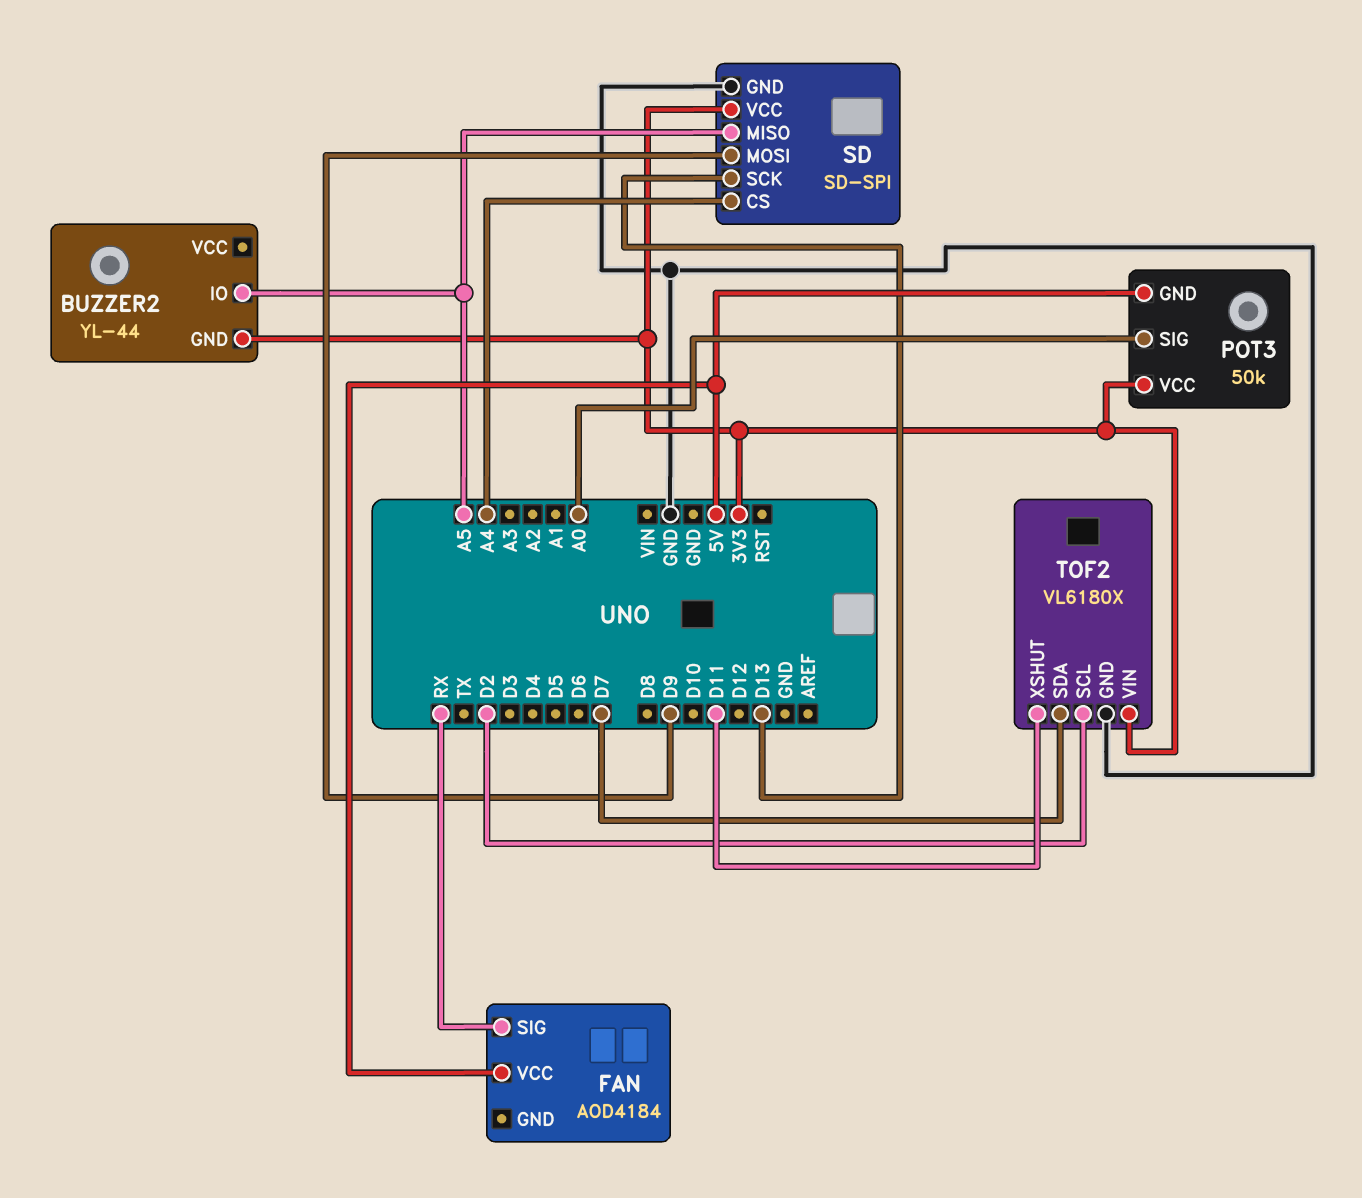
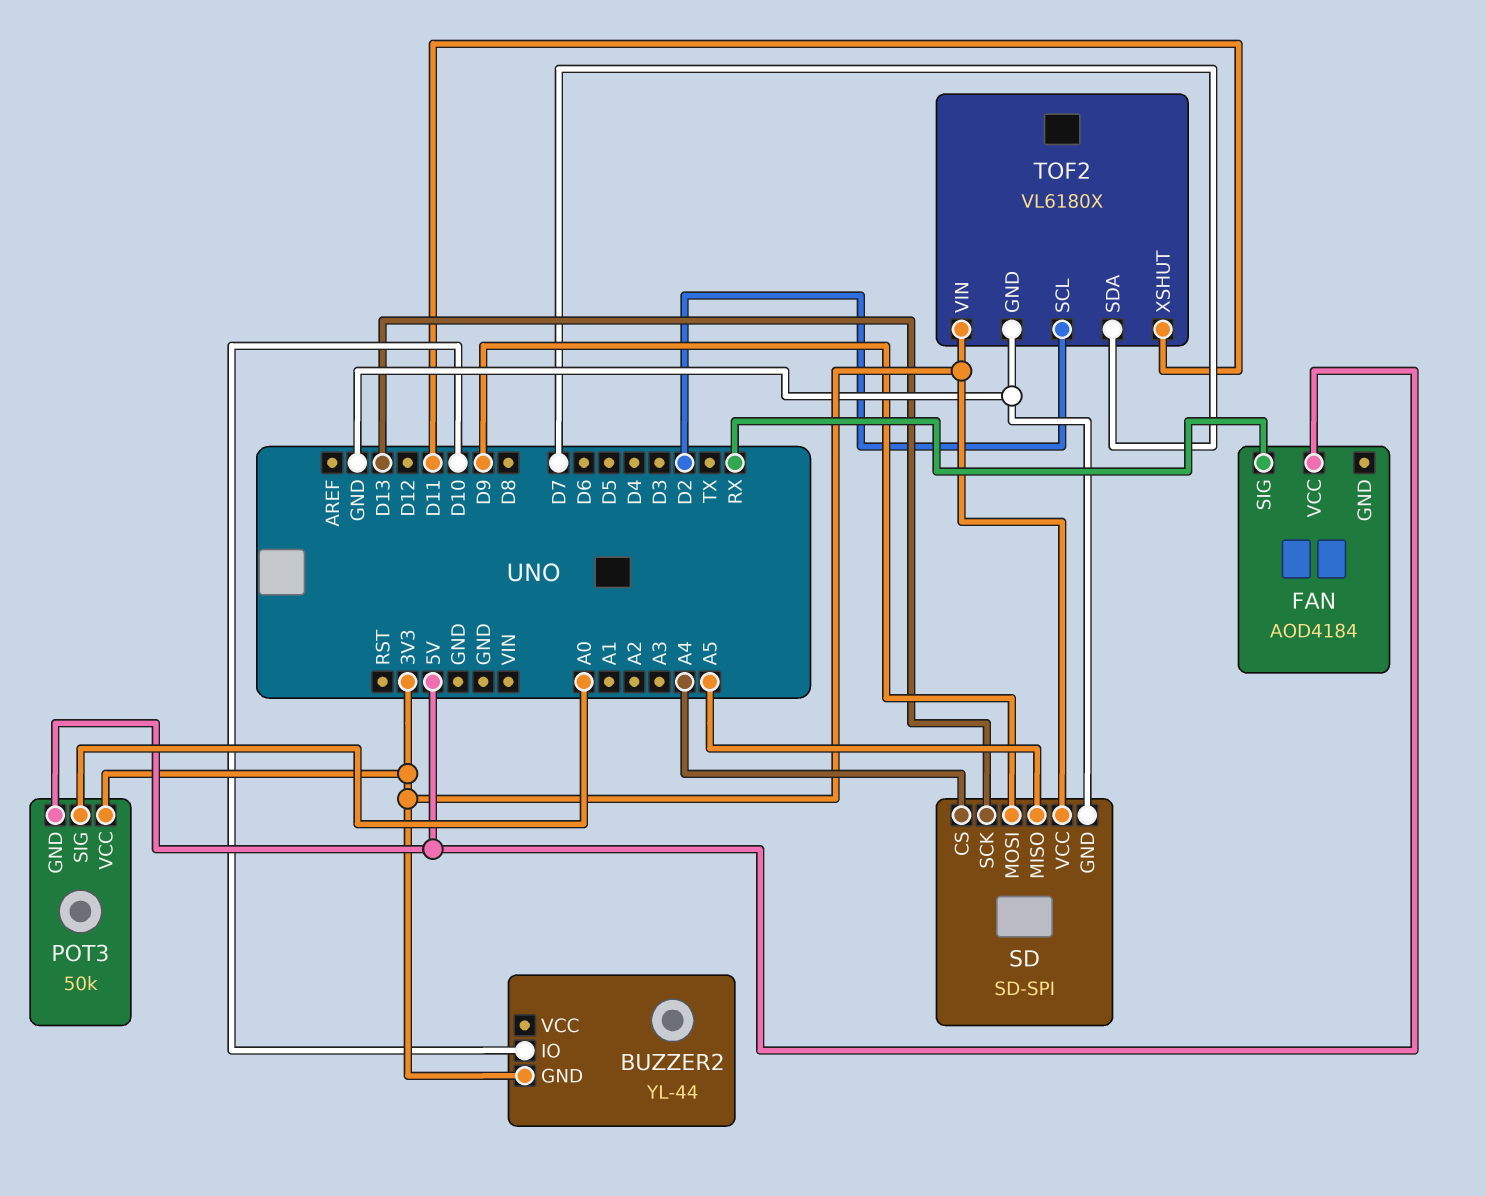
BUZZER2 pin IO: A5 -> D10

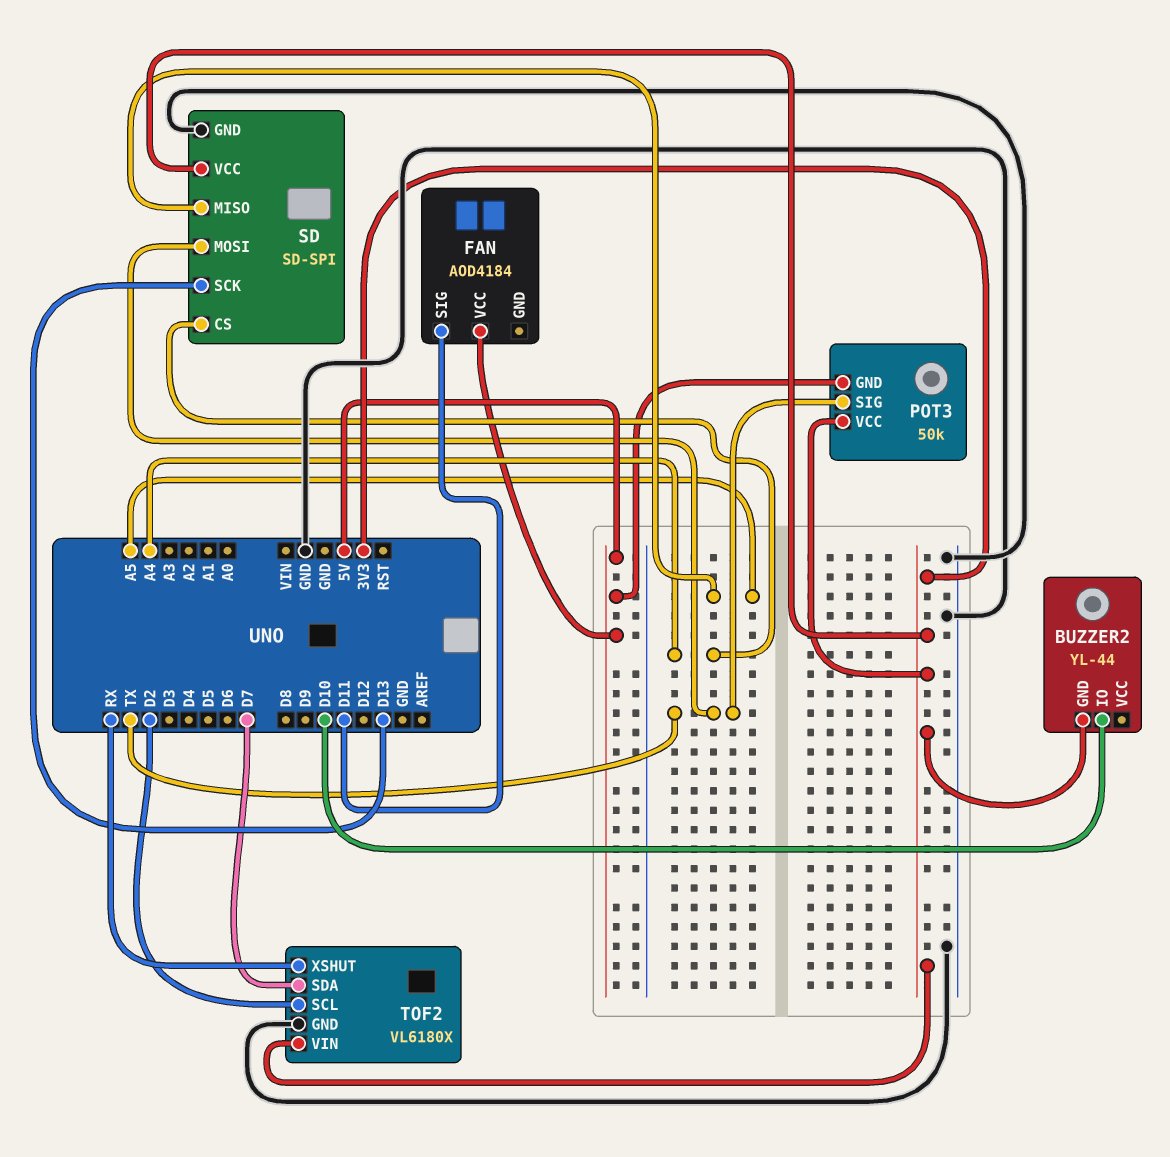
FAN pin SIG: RX -> D11
POT3 pin SIG: A0 -> TX
SD pin MOSI: D9 -> TX
TOF2 pin XSHUT: D11 -> RX

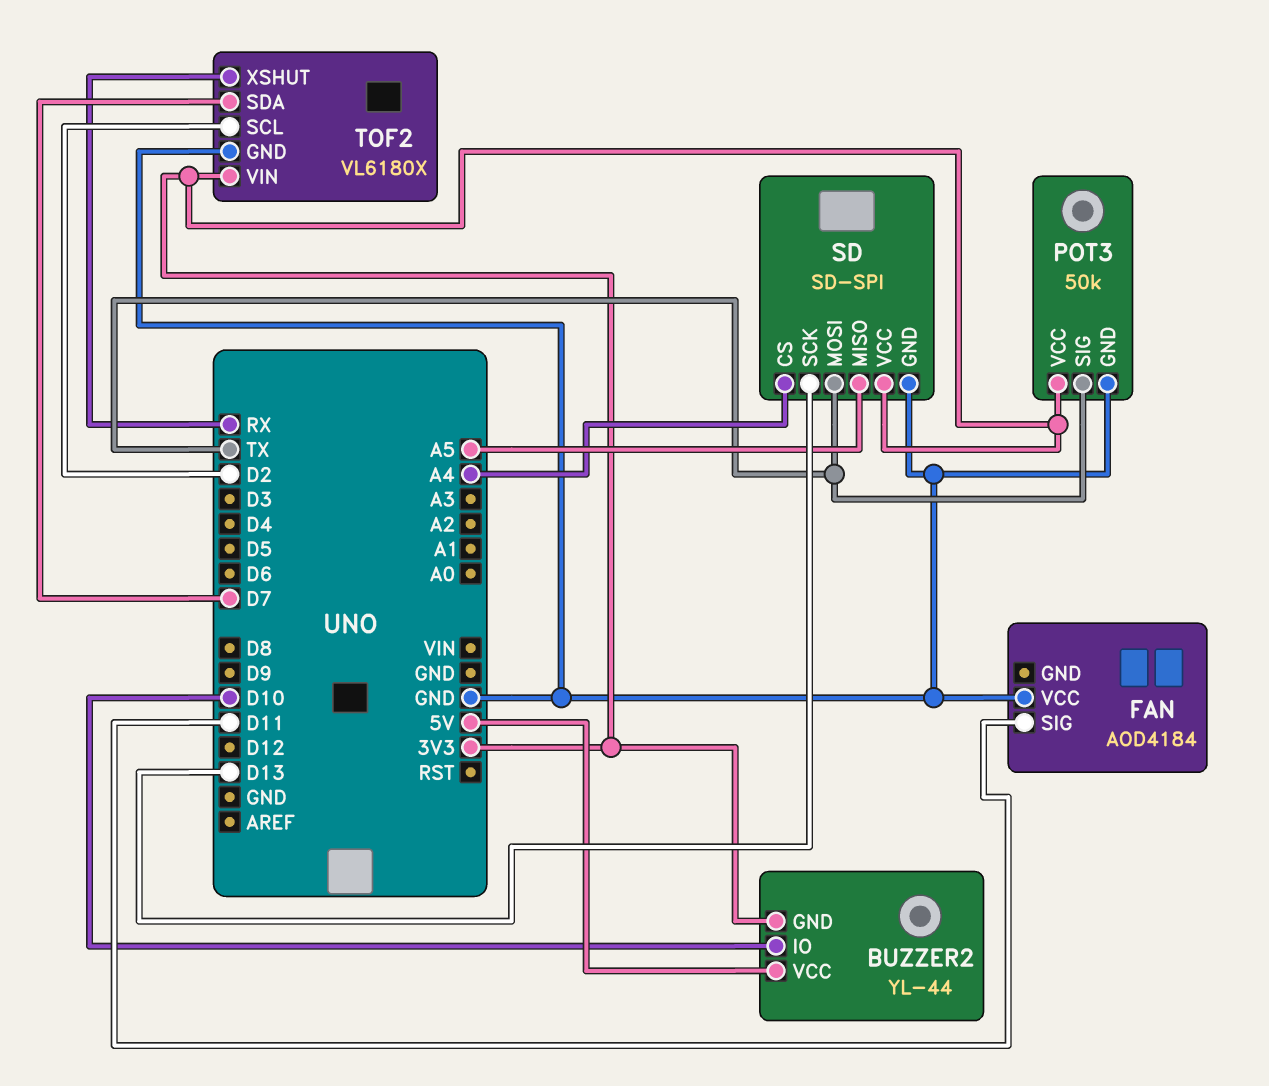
BUZZER2 pin VCC: none -> 5V
FAN pin VCC: 5V -> GND
POT3 pin GND: 5V -> GND

